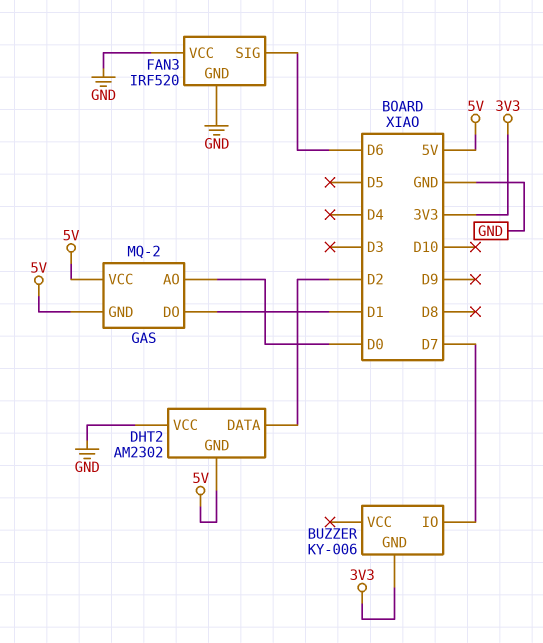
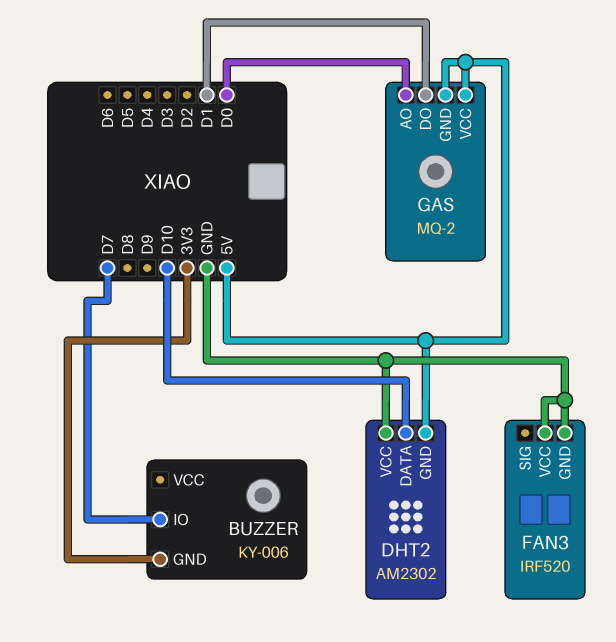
DHT2 pin DATA: D2 -> D10
FAN3 pin SIG: D6 -> none

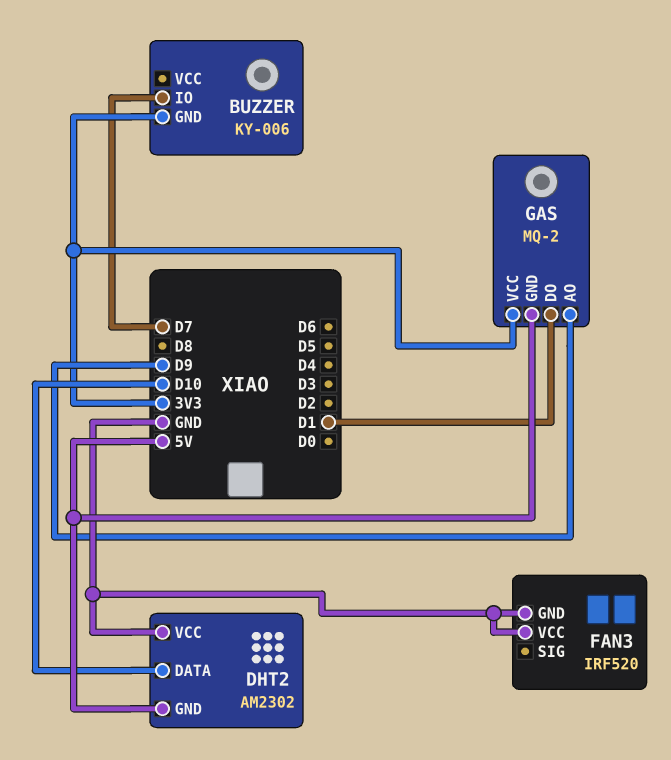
GAS pin AO: D0 -> D9
GAS pin VCC: 5V -> 3V3

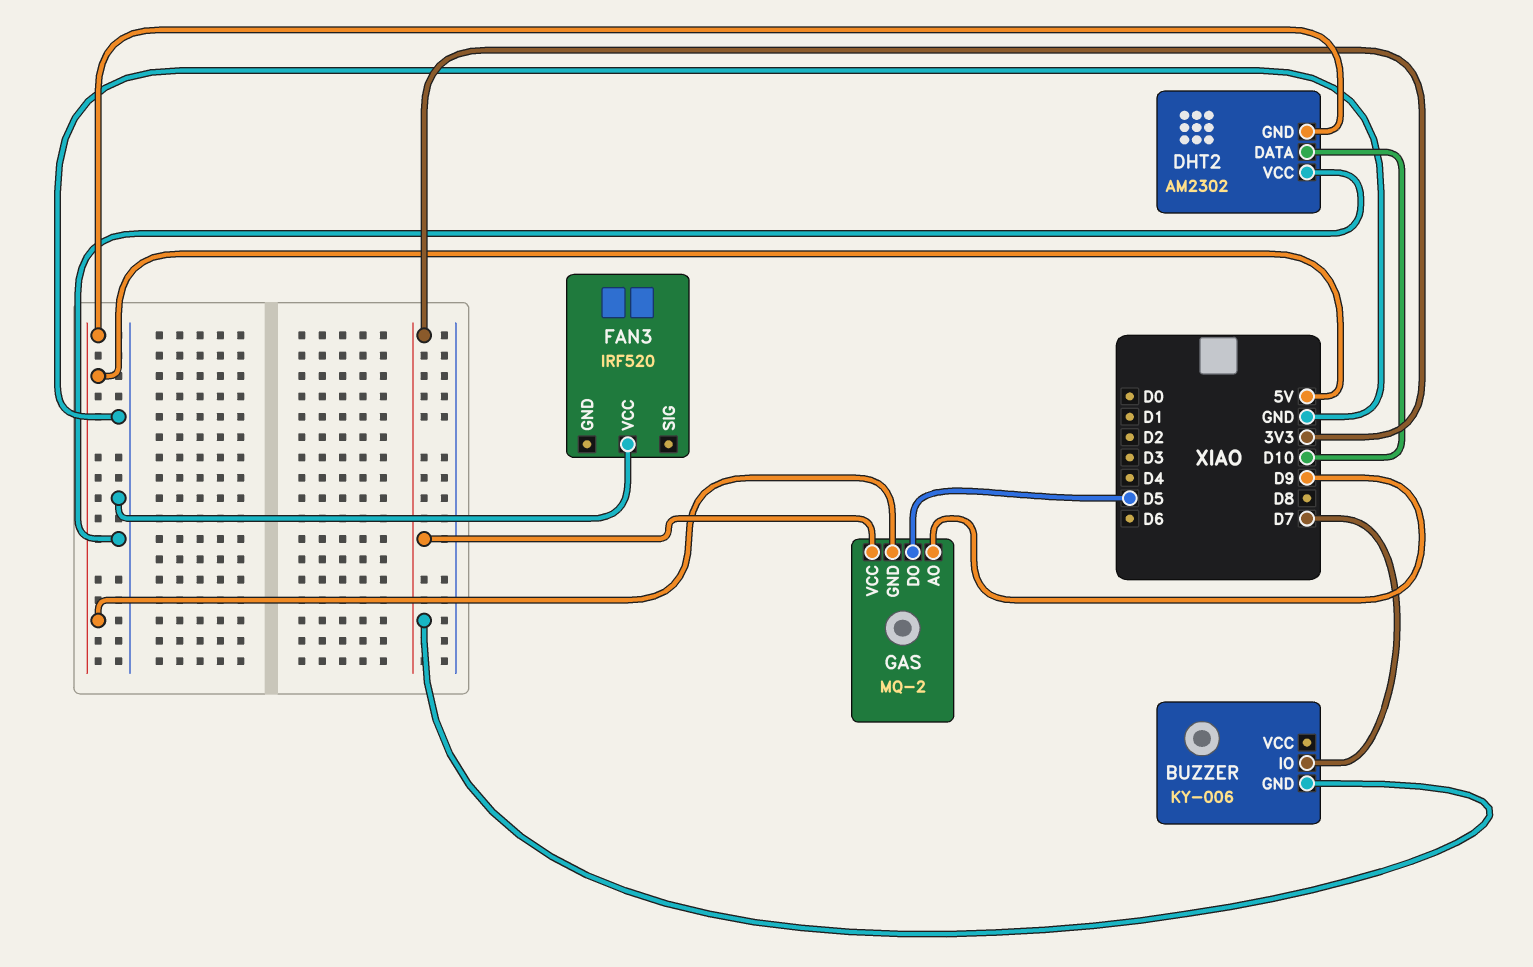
FAN3 pin GND: GND -> none
GAS pin DO: D1 -> D5

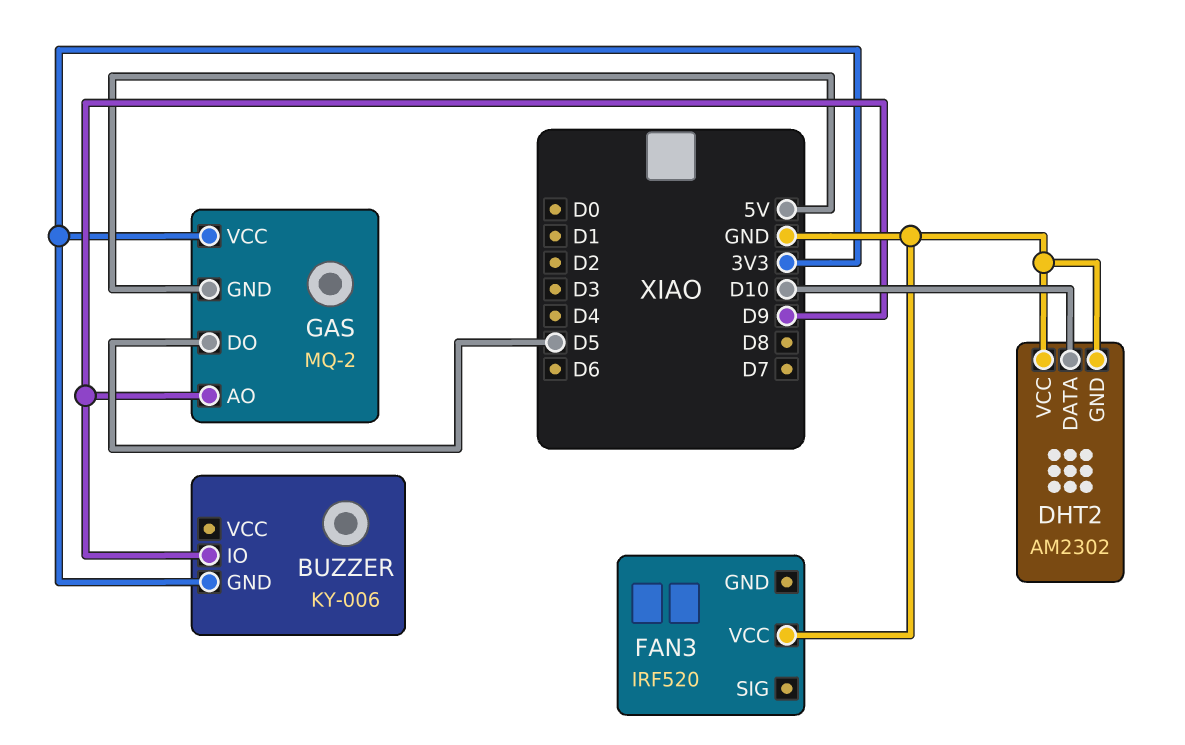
BUZZER pin IO: D7 -> D9
DHT2 pin GND: 5V -> GND

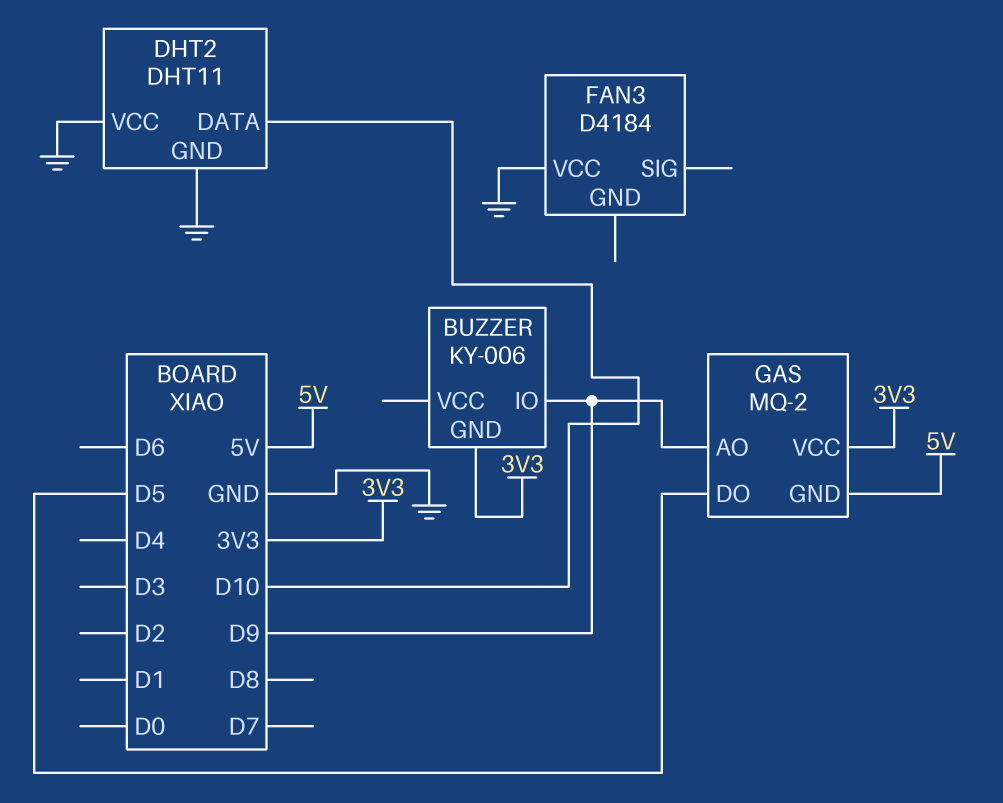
DHT2: AM2302 -> DHT11
FAN3: IRF520 -> D4184

